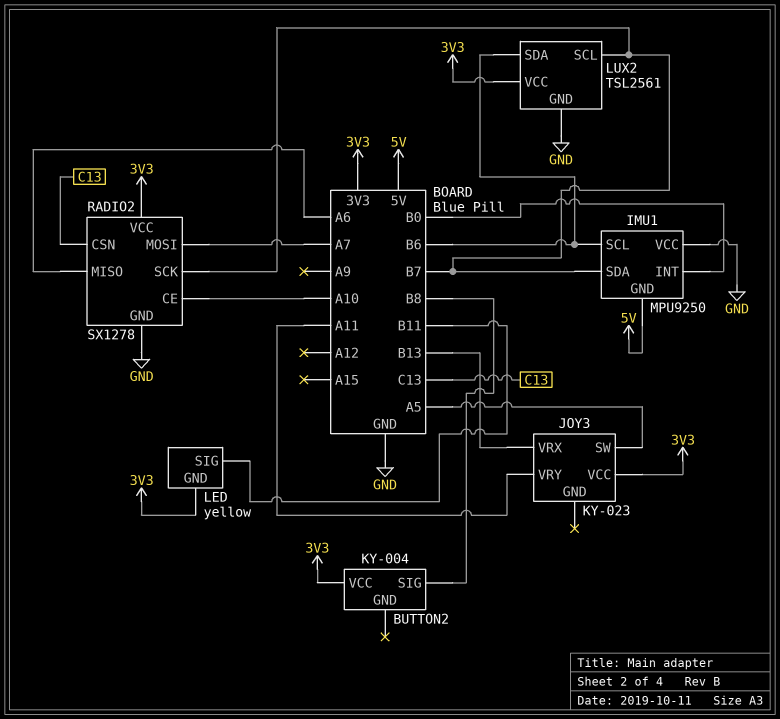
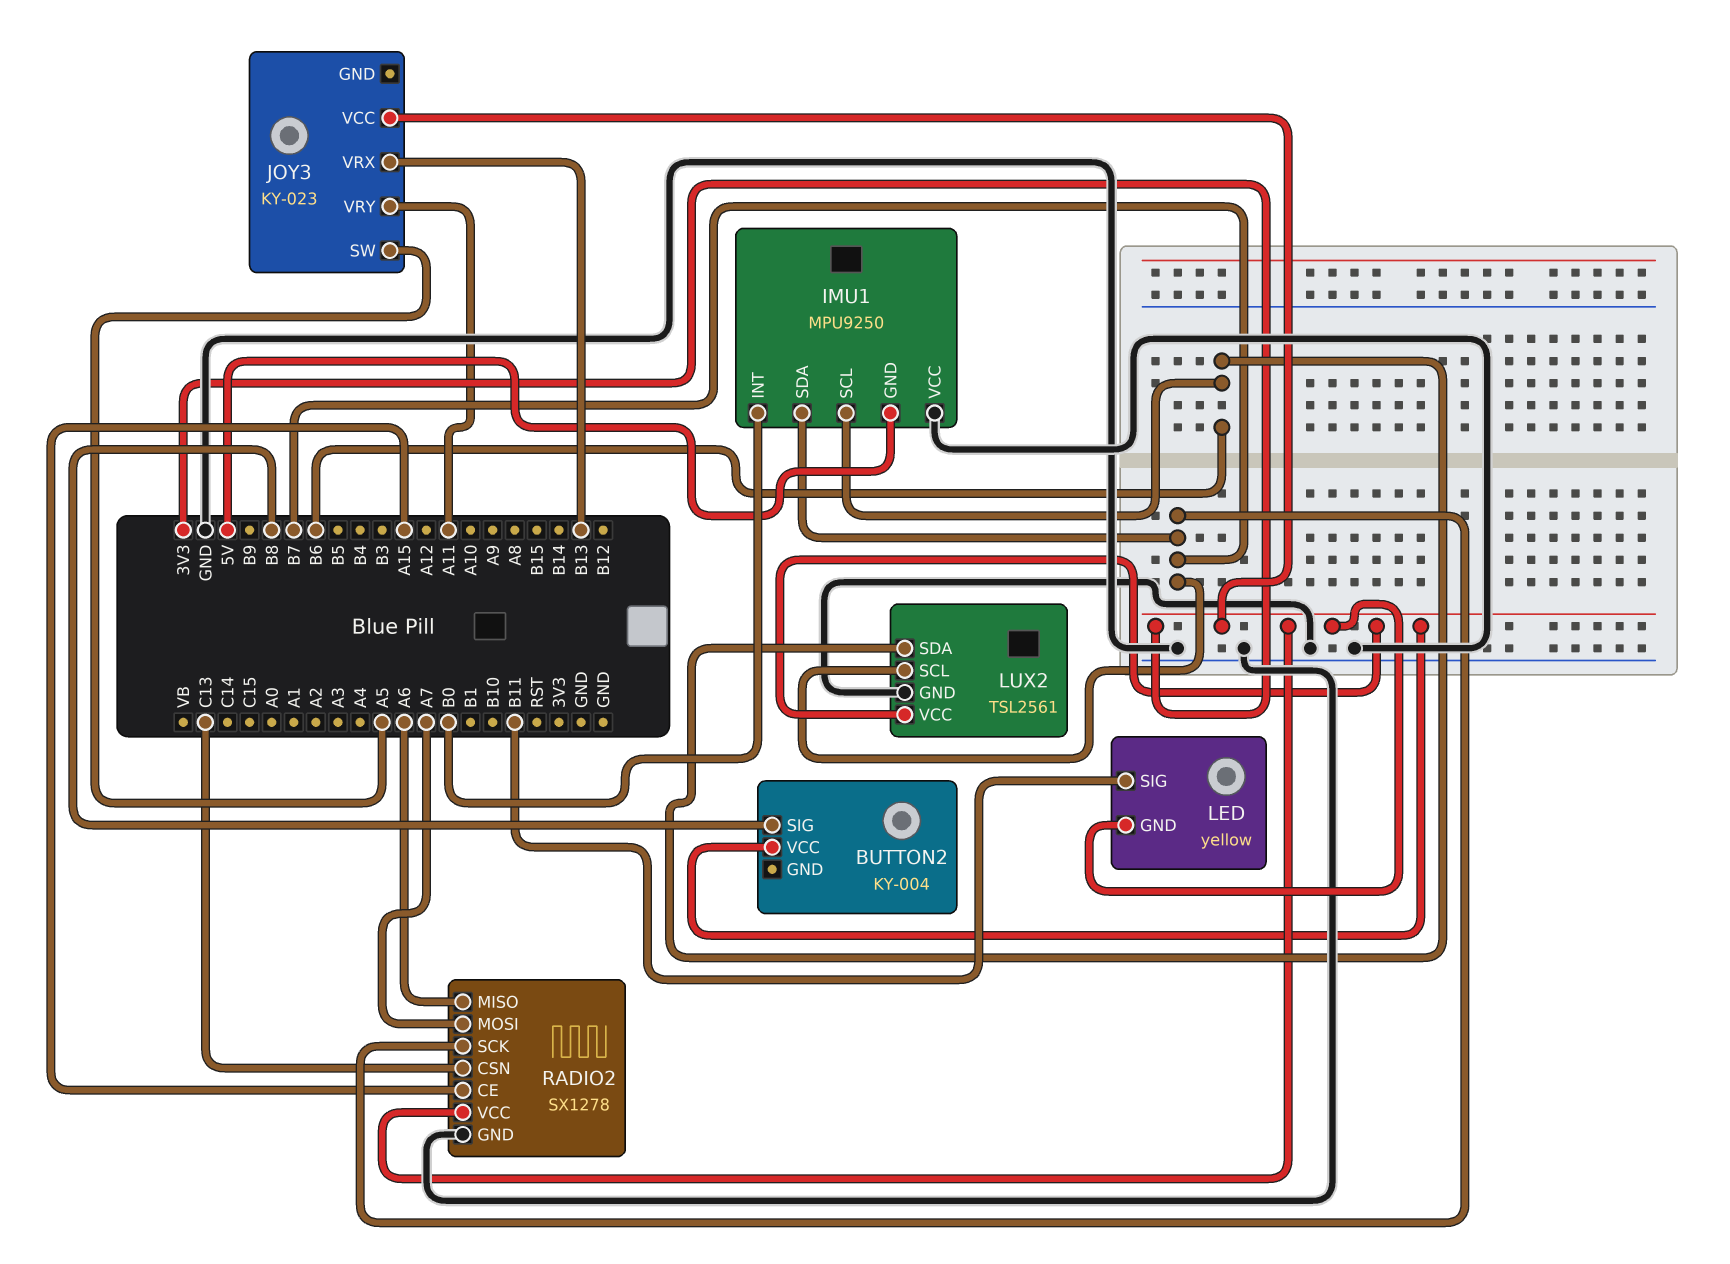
RADIO2 pin CE: A10 -> A15

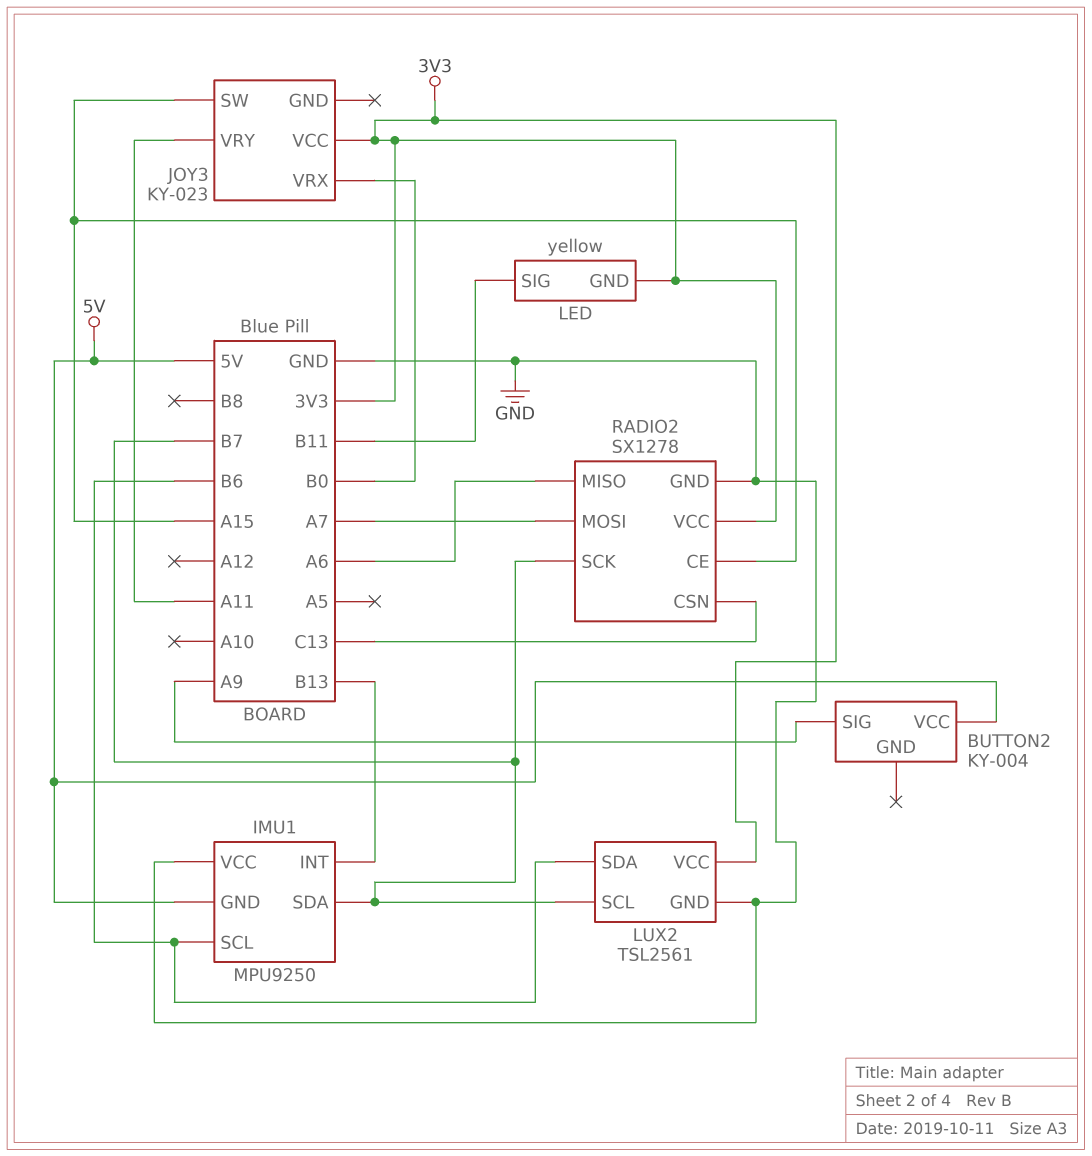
BUTTON2 pin SIG: B8 -> A9
BUTTON2 pin VCC: 3V3 -> 5V
IMU1 pin INT: B0 -> B13
JOY3 pin SW: A5 -> A15
JOY3 pin VRX: B13 -> B0

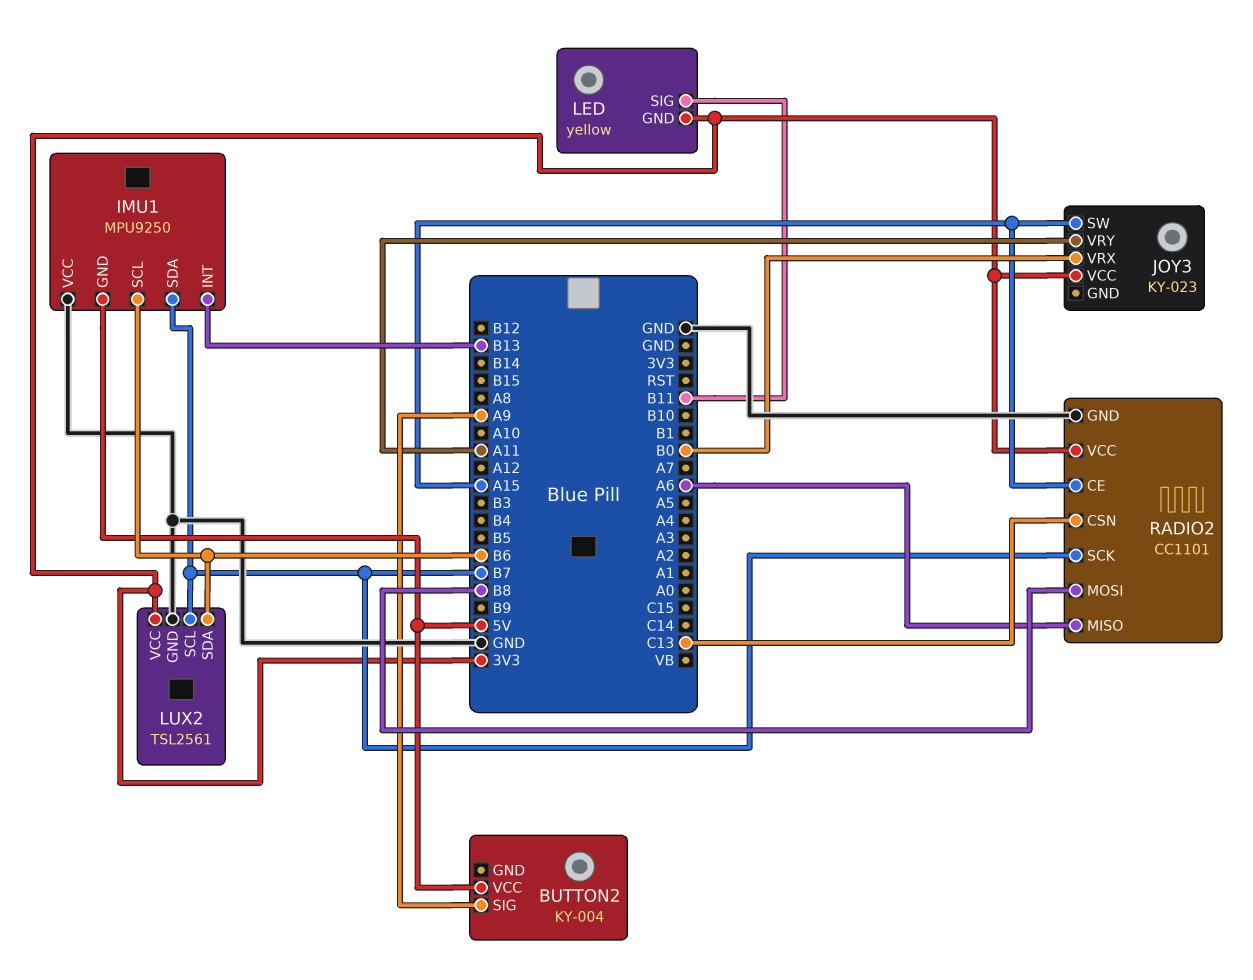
RADIO2: SX1278 -> CC1101
RADIO2 pin MOSI: A7 -> B8

